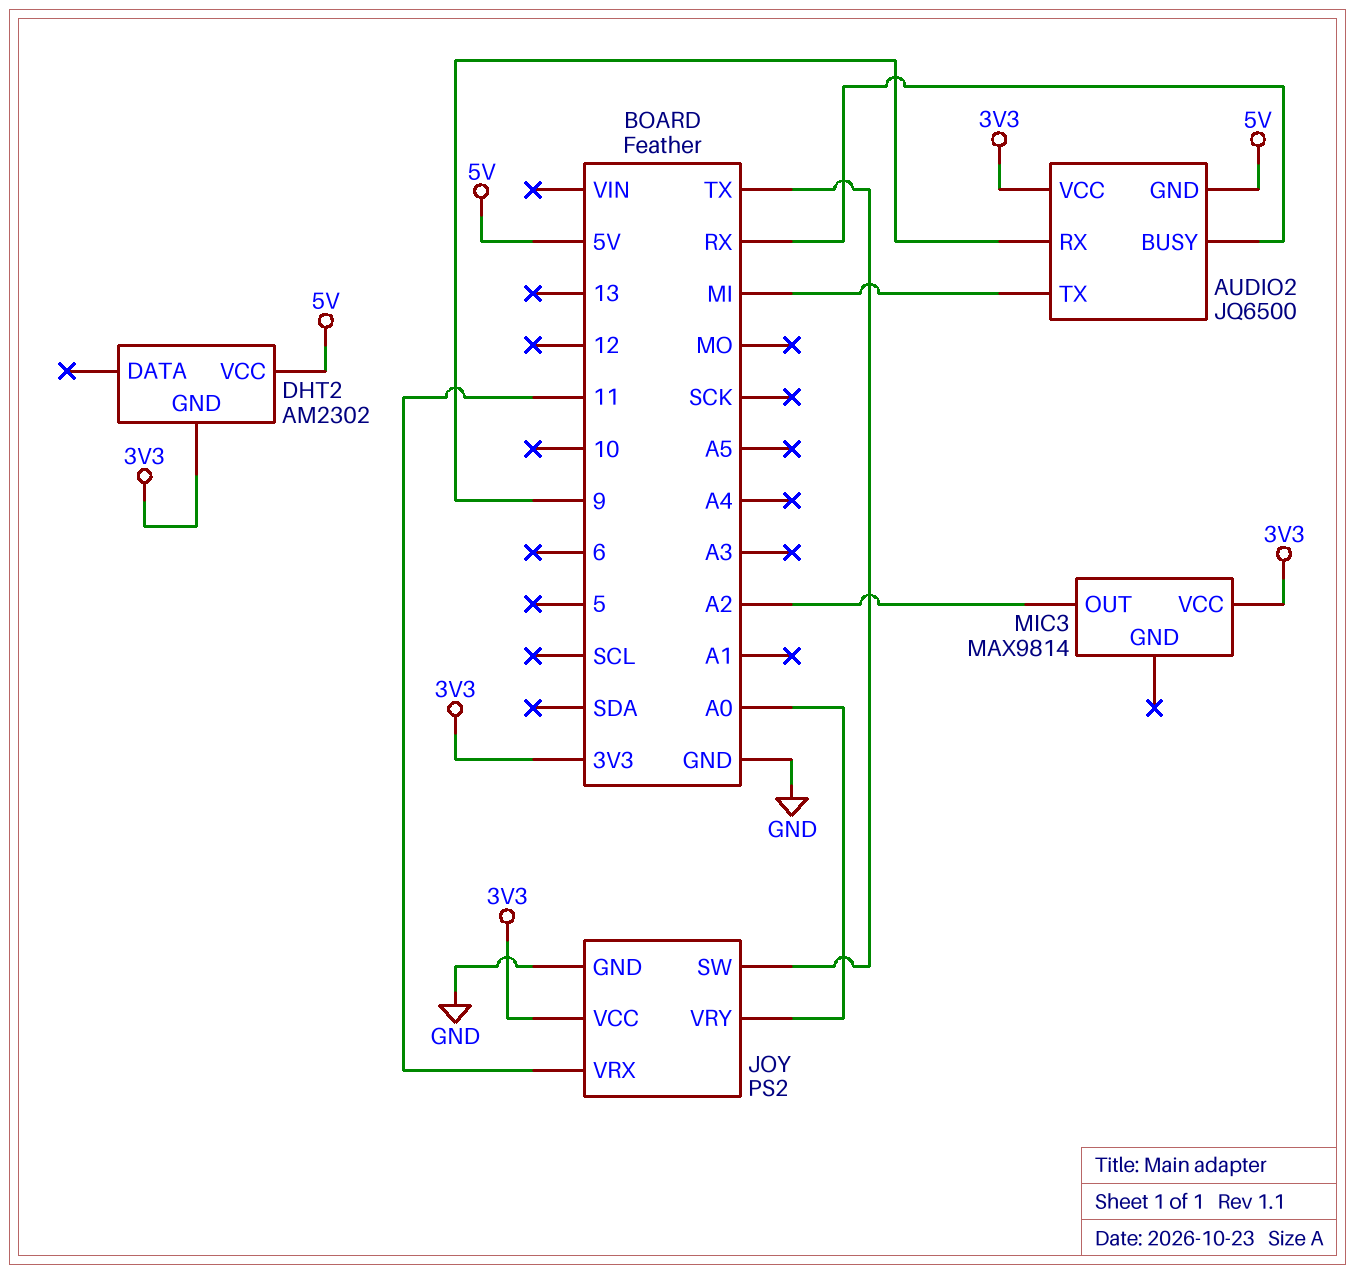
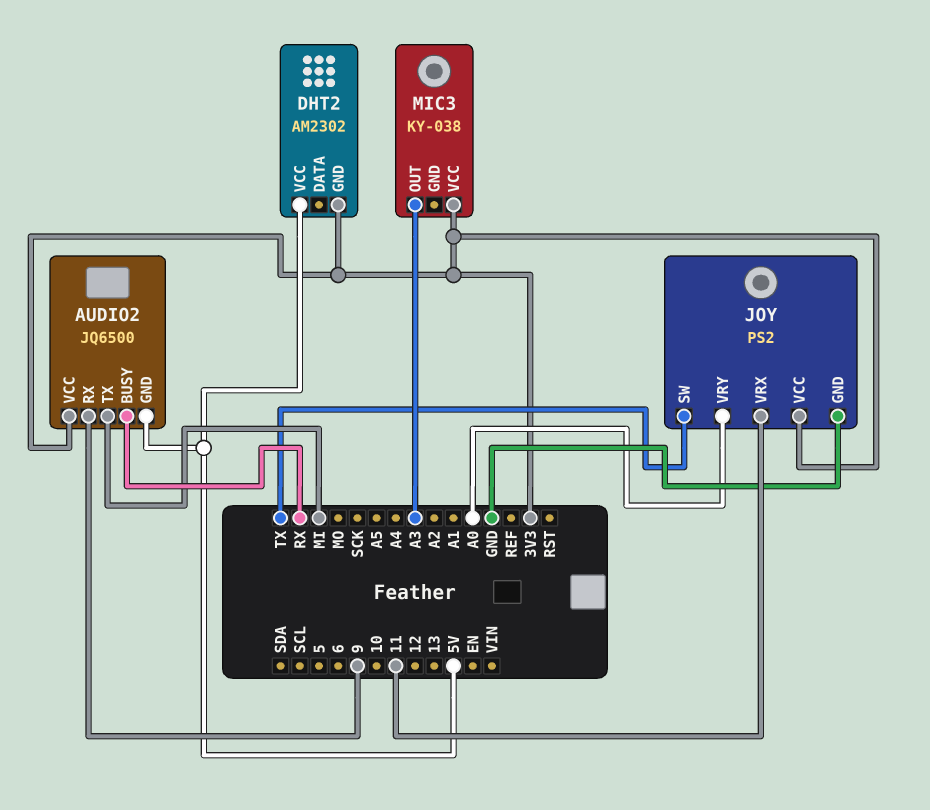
MIC3: MAX9814 -> KY-038
MIC3 pin OUT: A2 -> A3

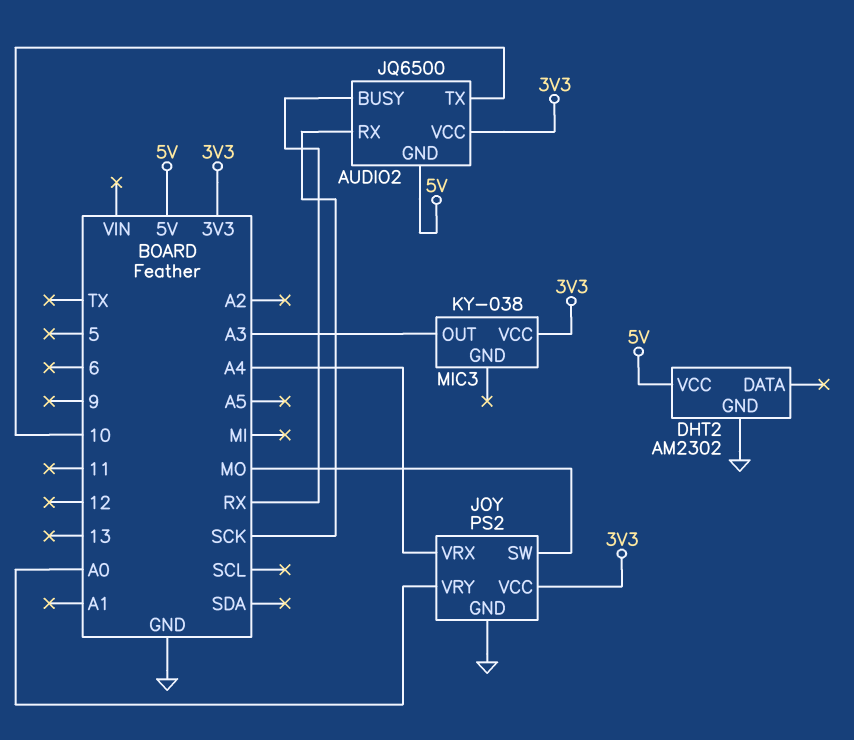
AUDIO2 pin RX: 9 -> SCK
AUDIO2 pin TX: MI -> 10
DHT2 pin GND: 3V3 -> GND
JOY pin SW: TX -> MO
JOY pin VRX: 11 -> A4

